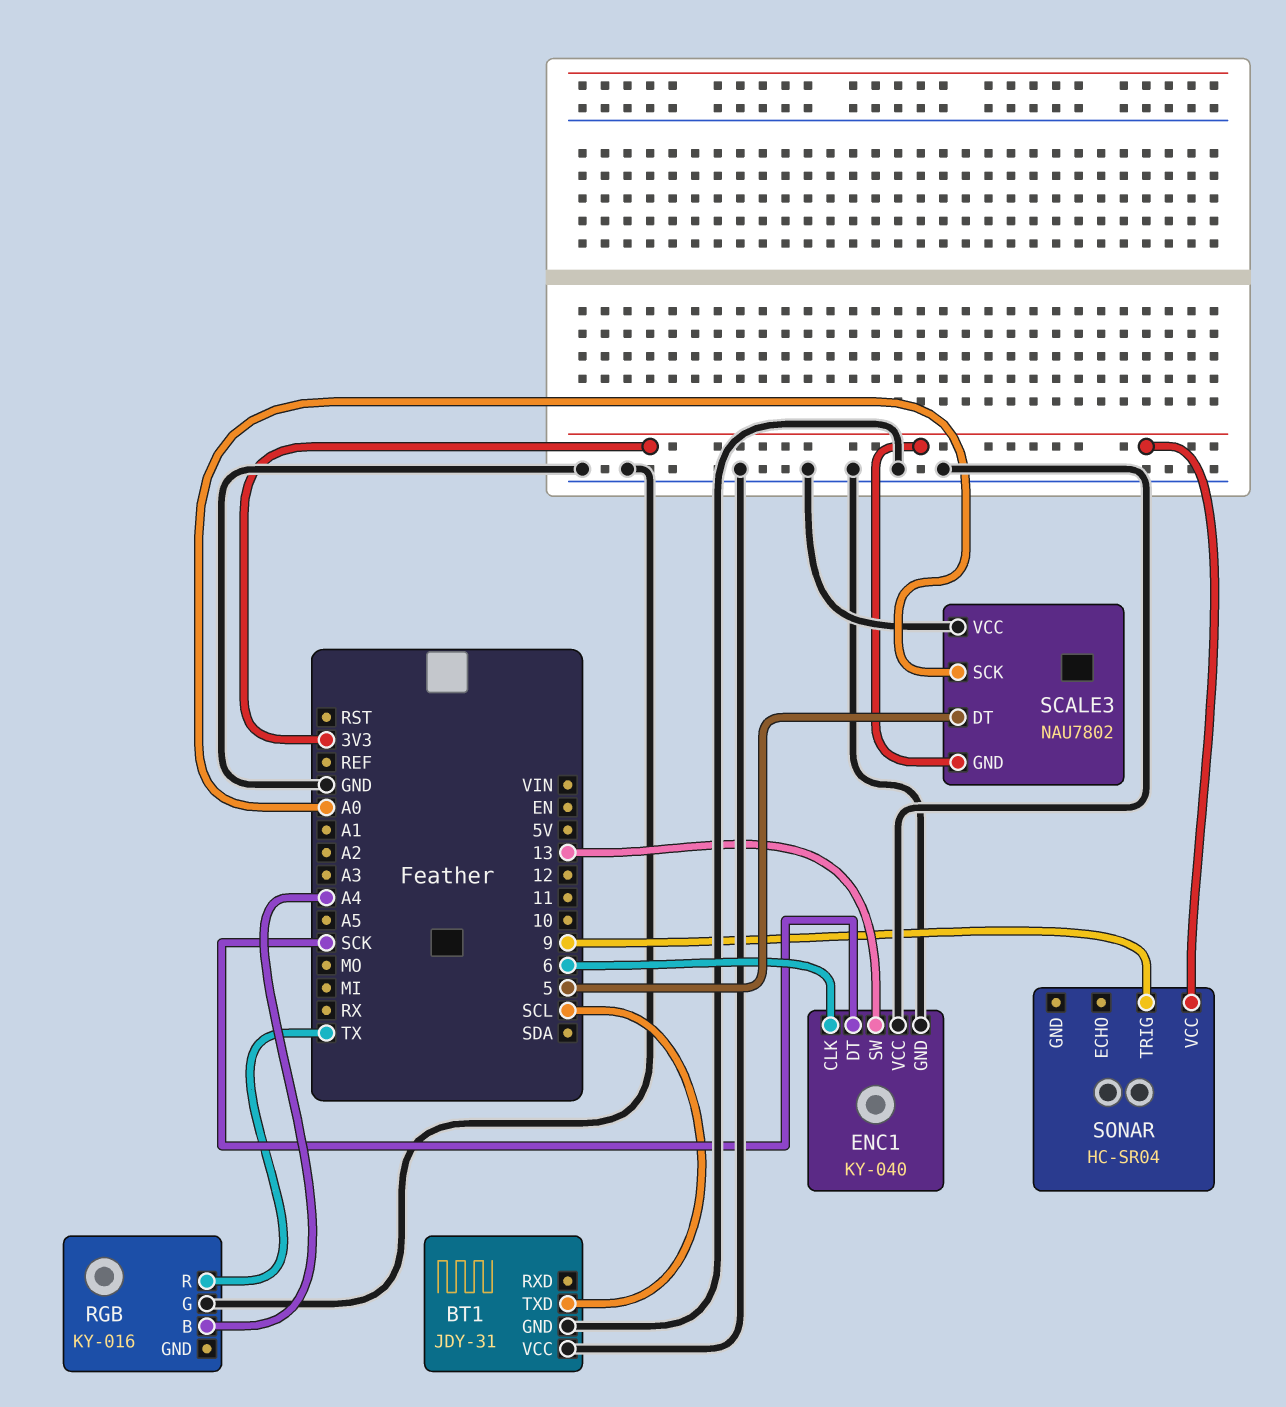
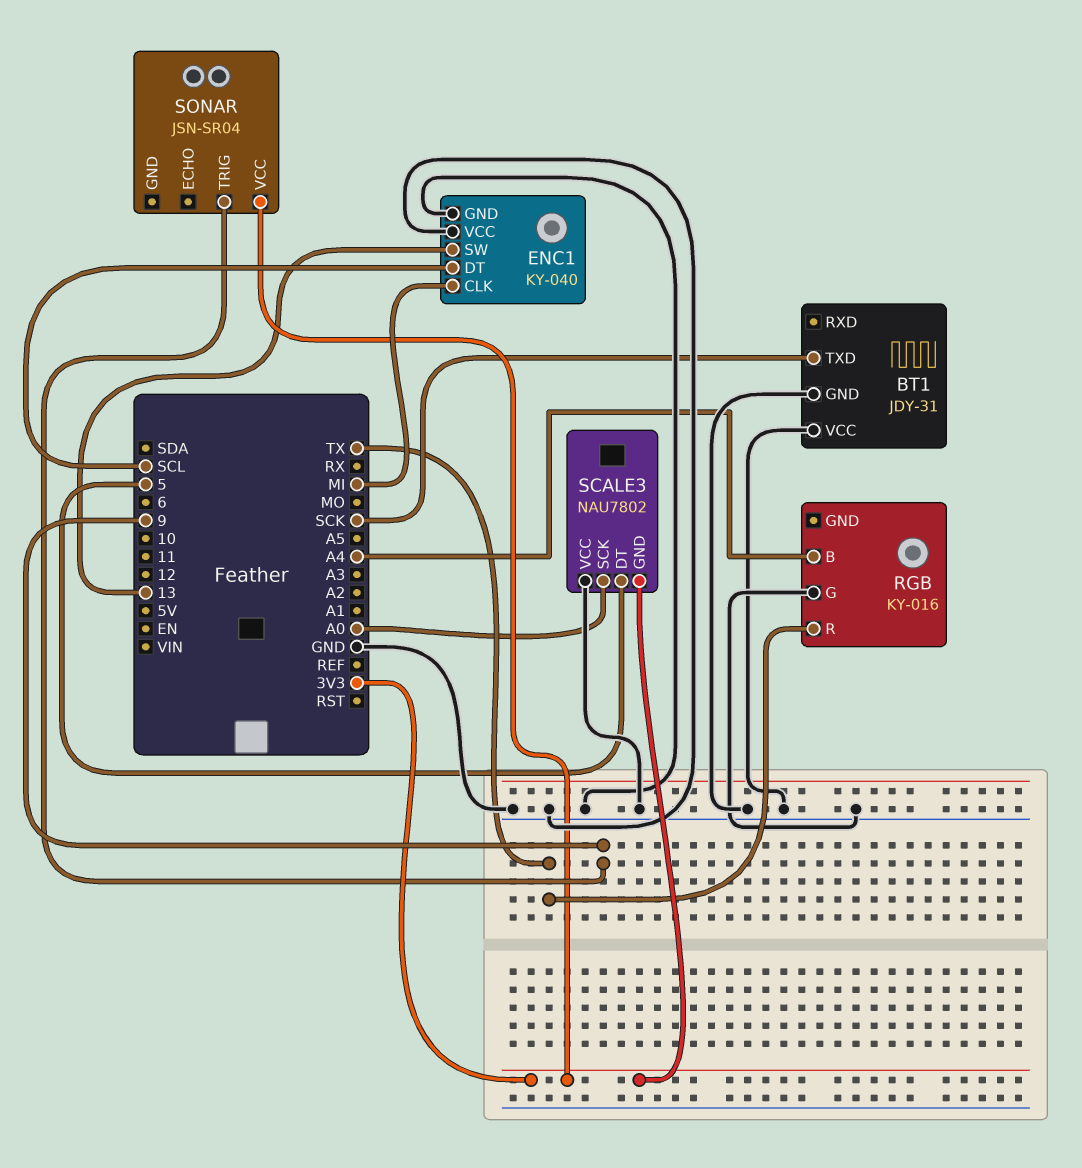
BT1 pin TXD: SCL -> SCK
ENC1 pin CLK: 6 -> MI
ENC1 pin DT: SCK -> SCL
SONAR: HC-SR04 -> JSN-SR04

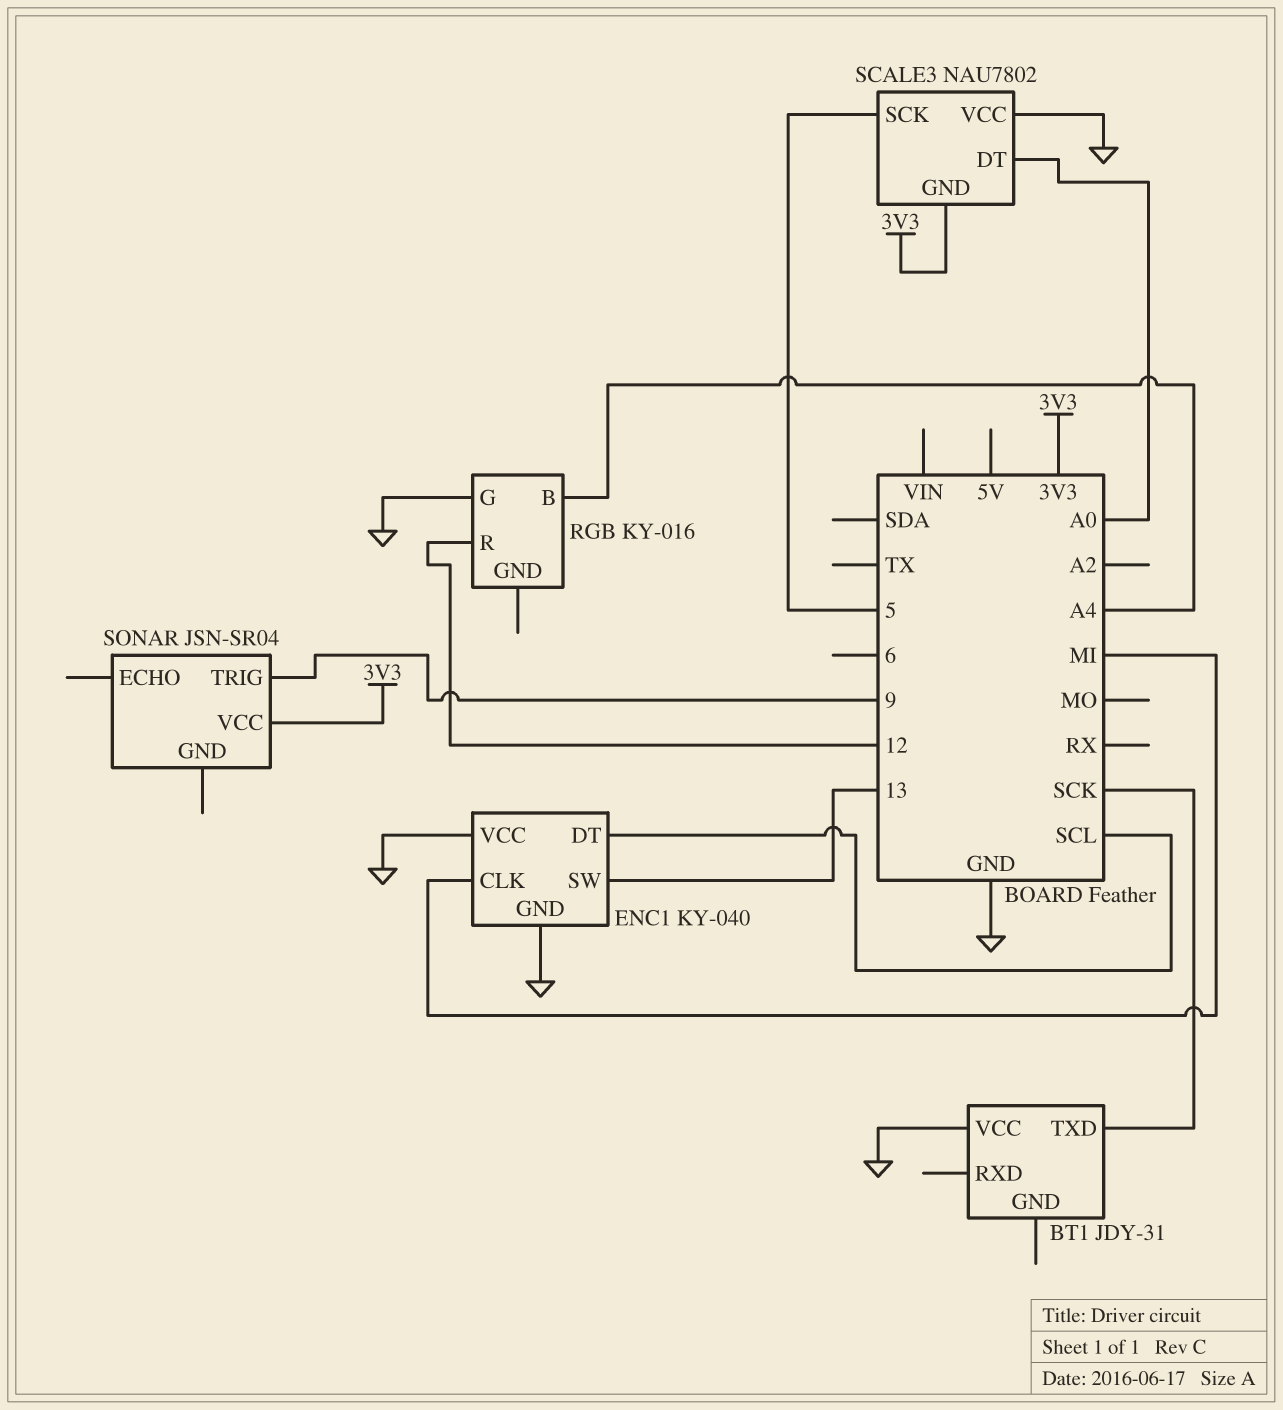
BT1 pin GND: GND -> none
RGB pin R: TX -> 12
SCALE3 pin DT: 5 -> A0
SCALE3 pin SCK: A0 -> 5

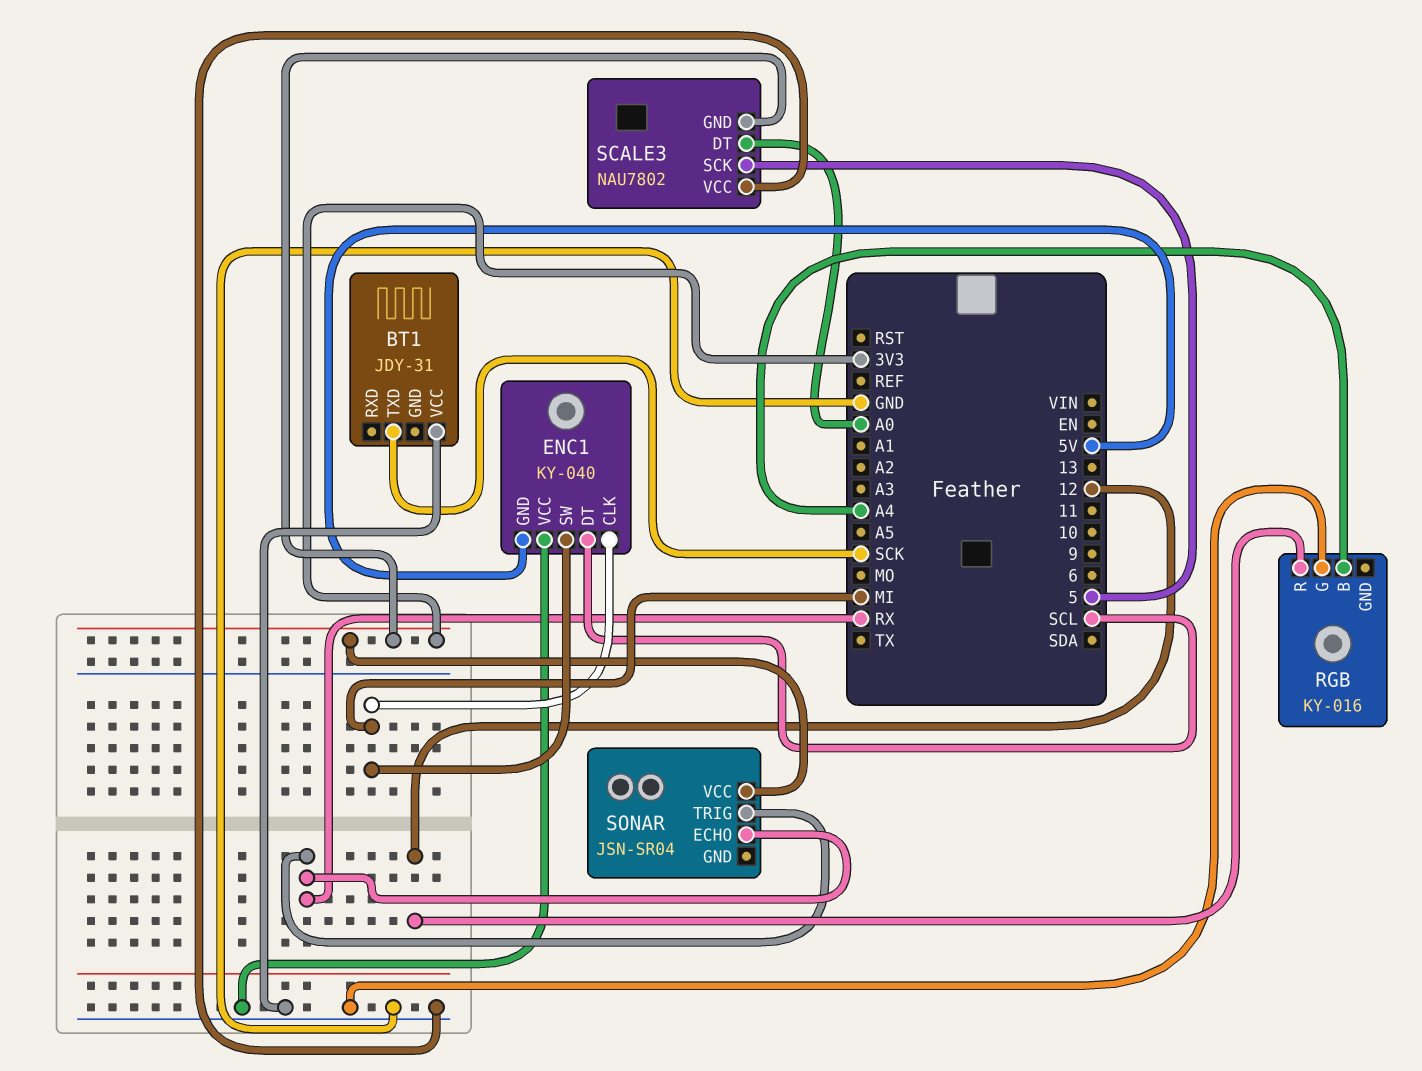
ENC1 pin GND: GND -> 5V
ENC1 pin SW: 13 -> MI
SONAR pin ECHO: none -> RX
SONAR pin TRIG: 9 -> RX

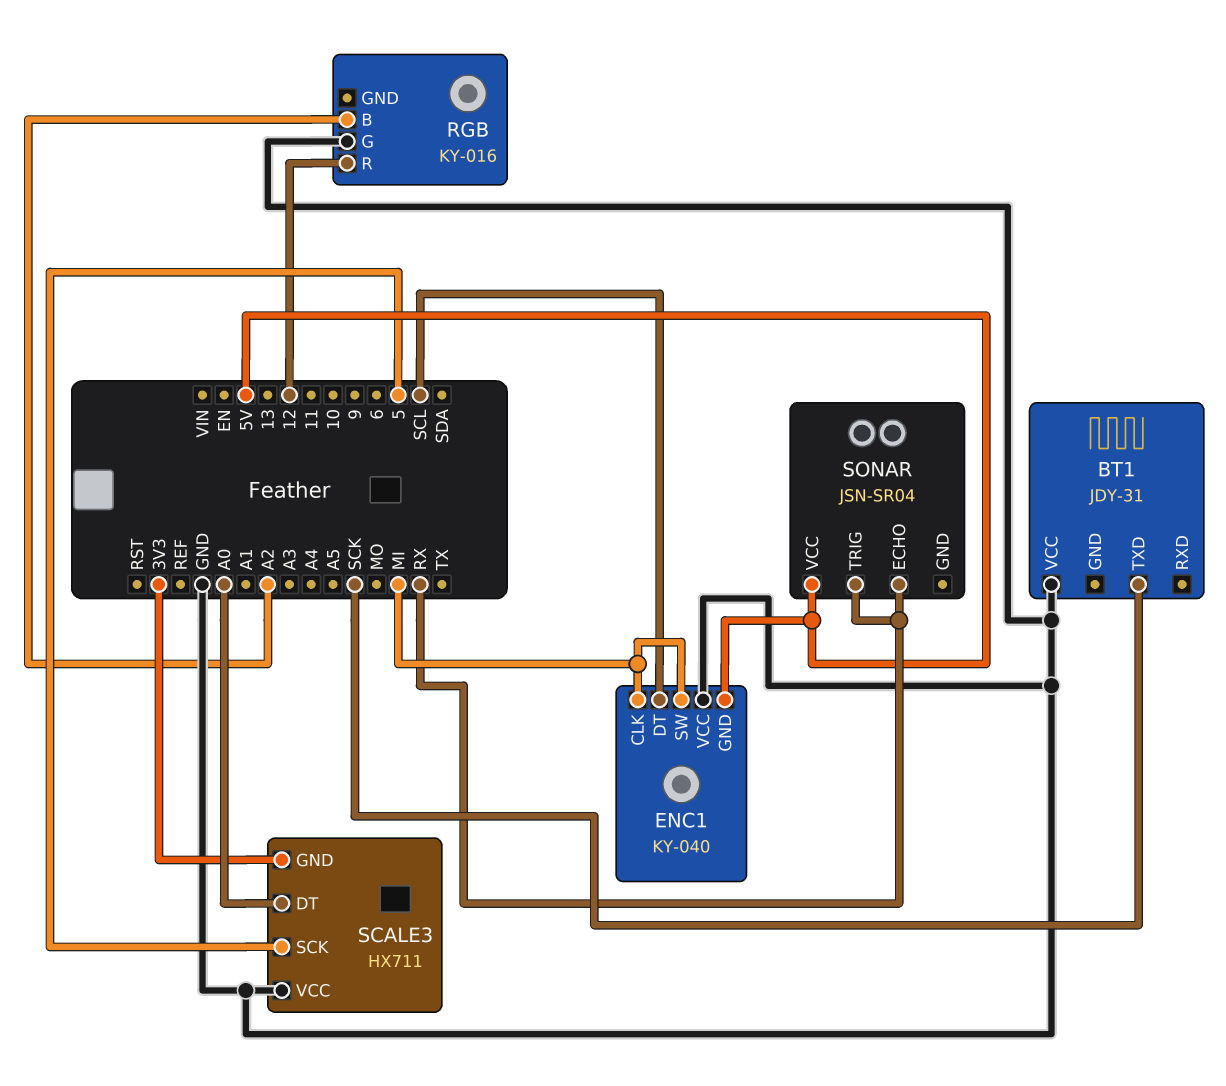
RGB pin B: A4 -> A2
SCALE3: NAU7802 -> HX711
SONAR pin VCC: 3V3 -> 5V

